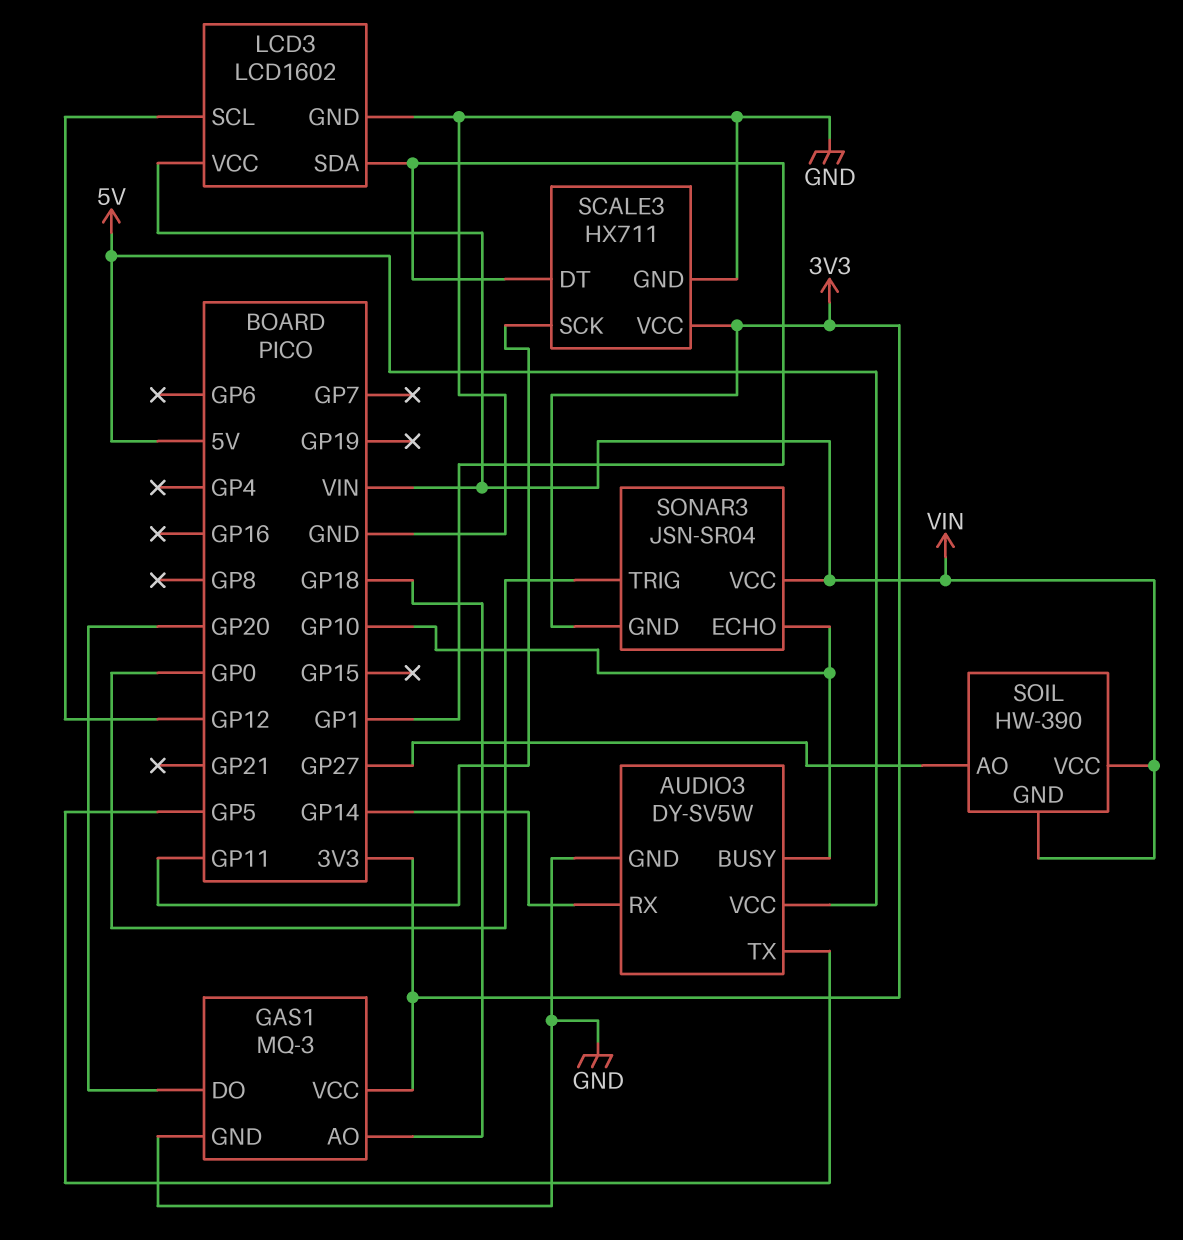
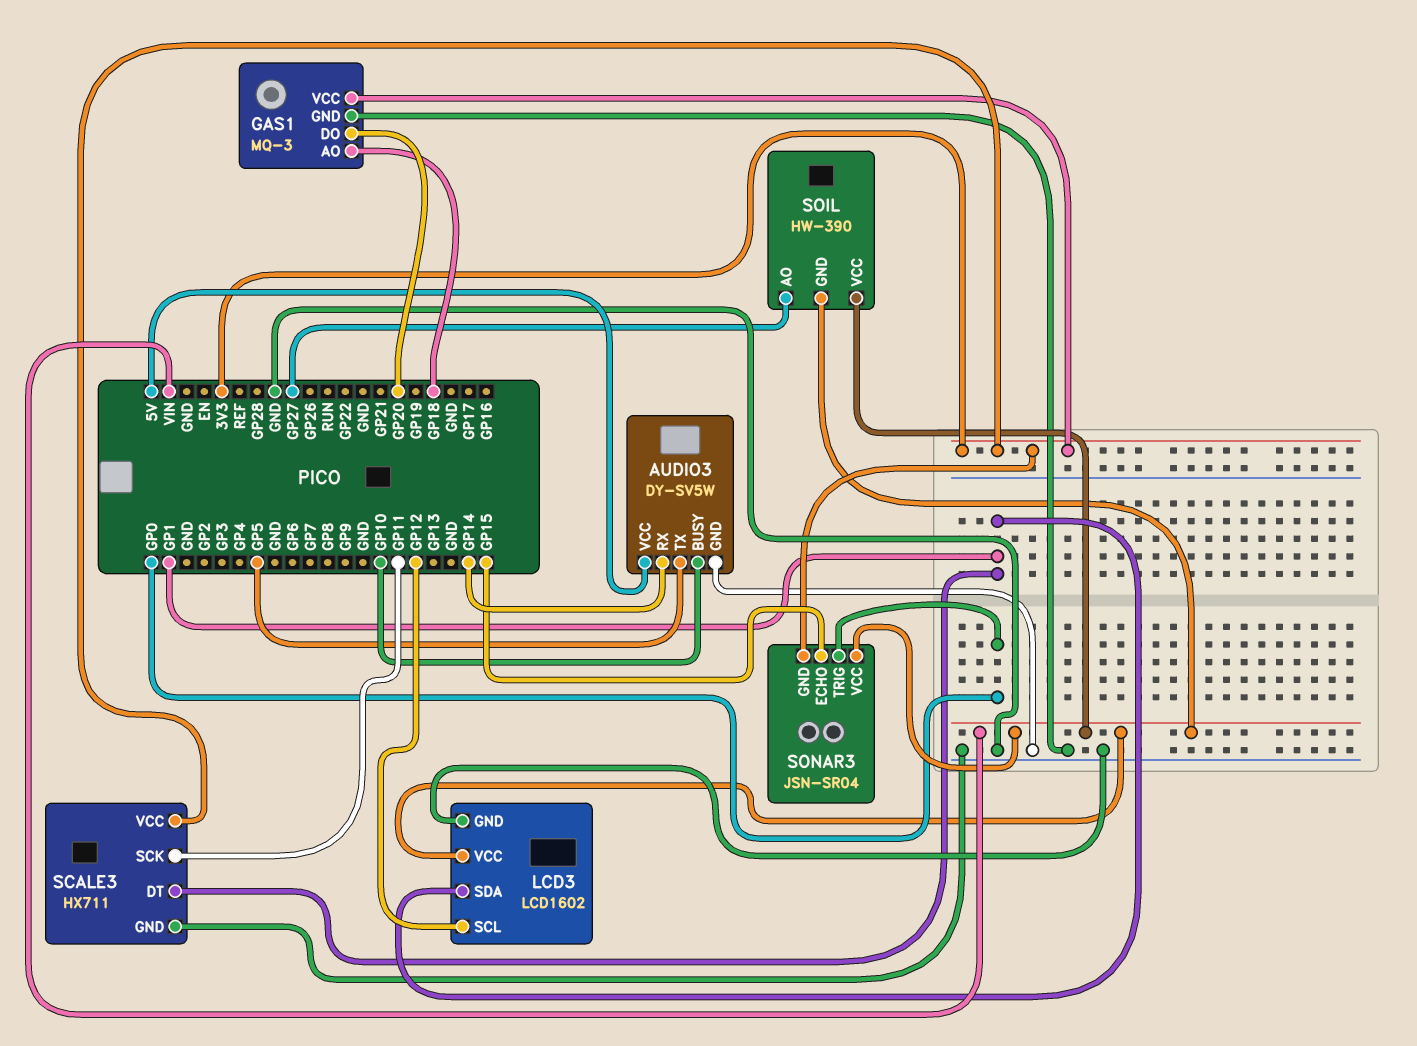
SONAR3 pin ECHO: GP10 -> GP15

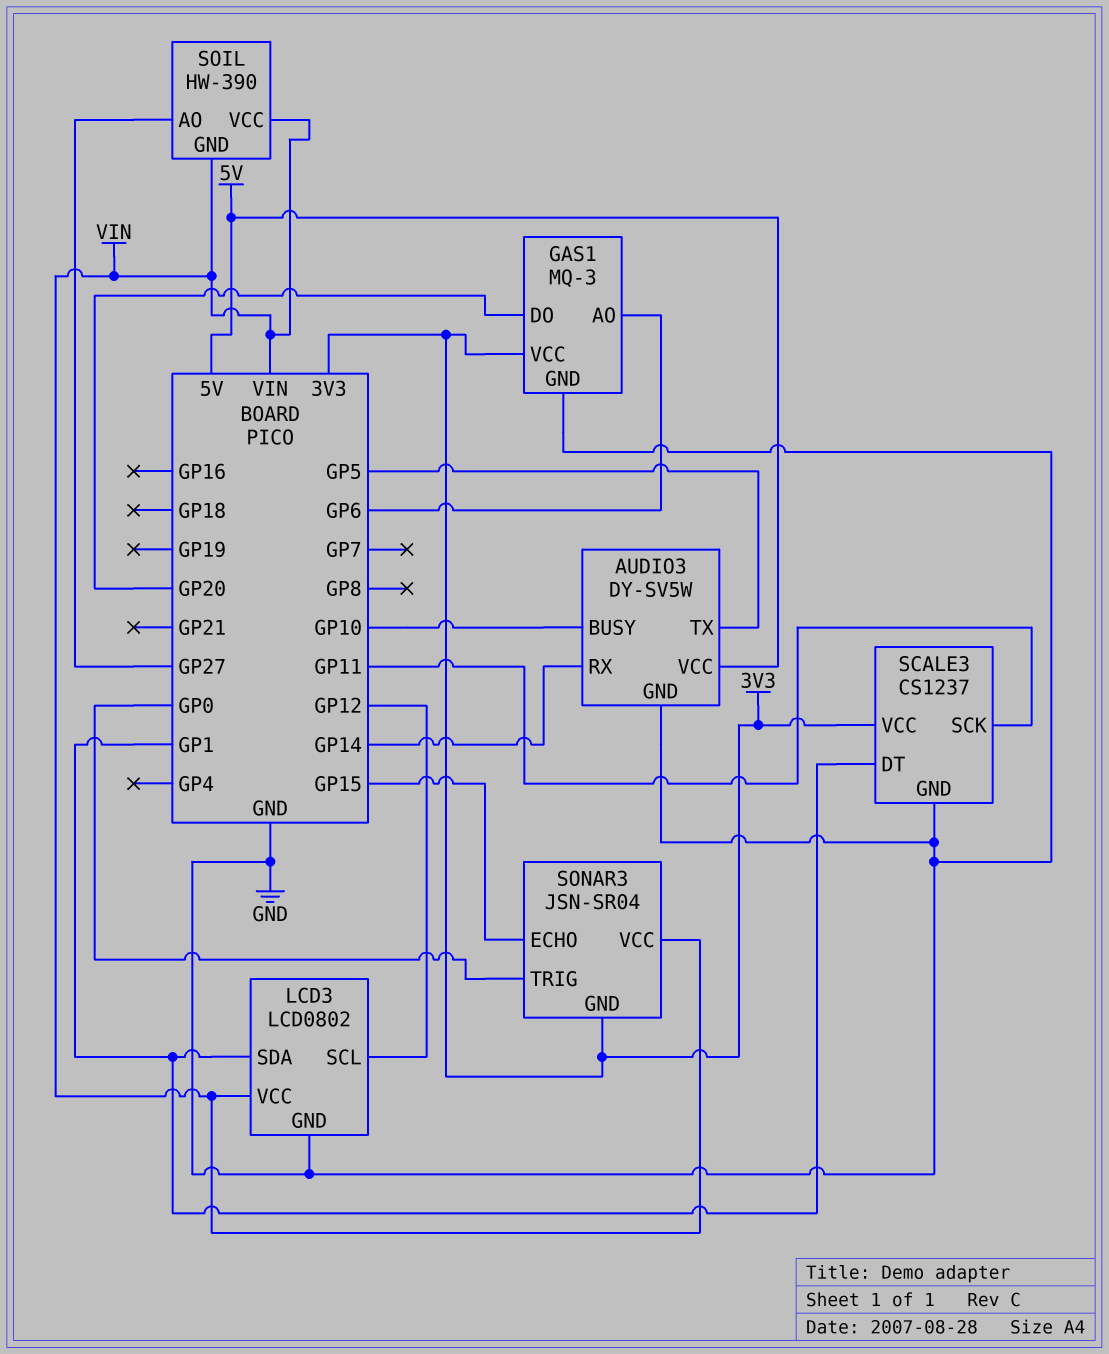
GAS1 pin AO: GP18 -> GP6
LCD3: LCD1602 -> LCD0802
SCALE3: HX711 -> CS1237

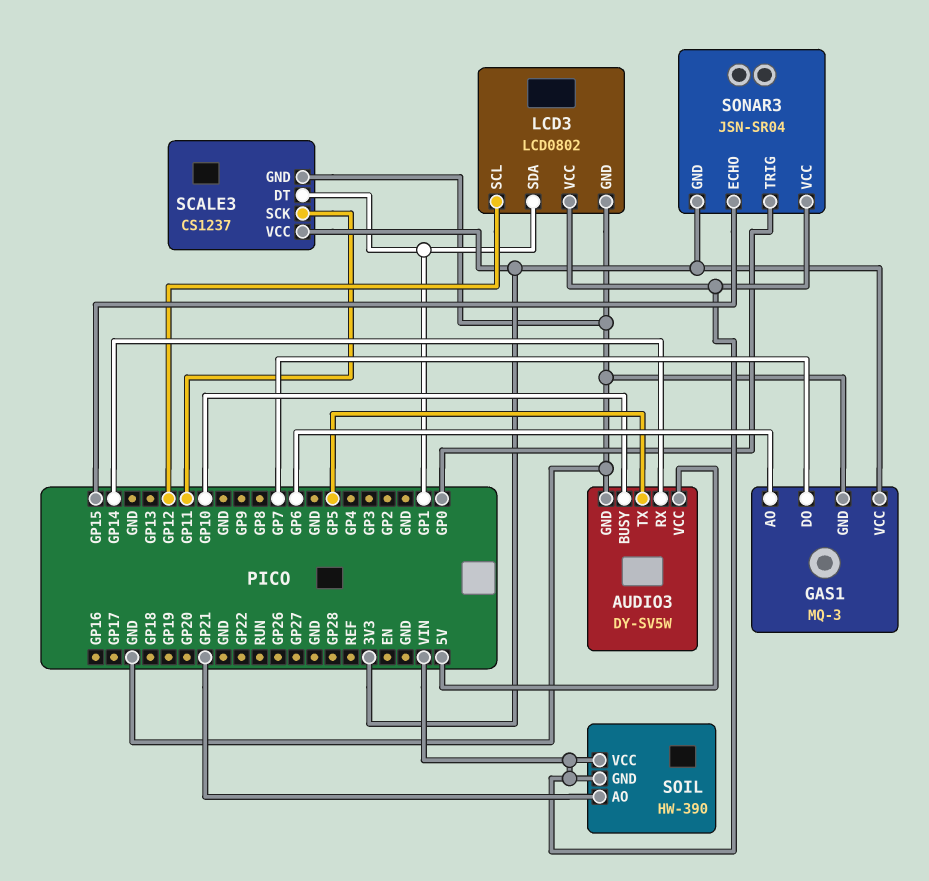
GAS1 pin DO: GP20 -> GP7
SOIL pin AO: GP27 -> GP21

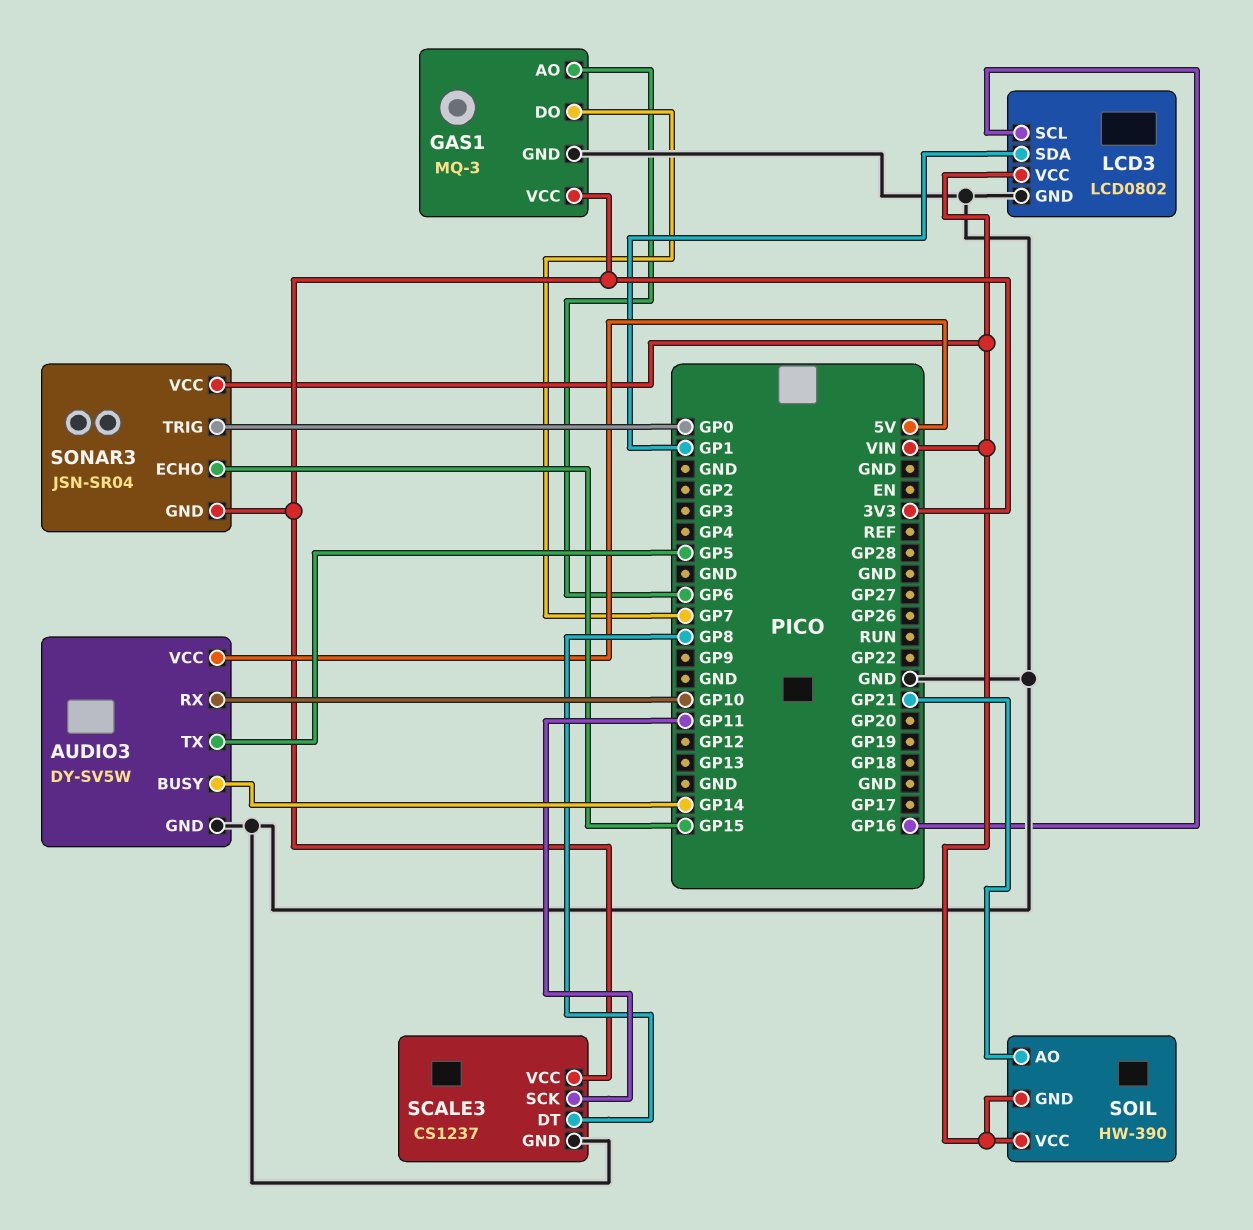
AUDIO3 pin BUSY: GP10 -> GP14
AUDIO3 pin RX: GP14 -> GP10
LCD3 pin SCL: GP12 -> GP16
SCALE3 pin DT: GP1 -> GP8

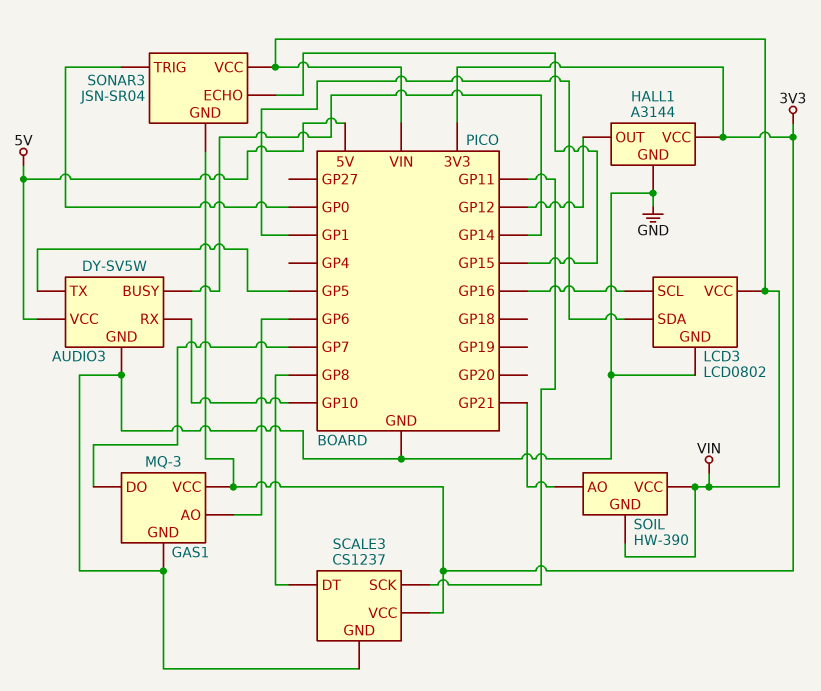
HALL1: none -> A3144
HALL1 pin GND: none -> GND
HALL1 pin OUT: none -> GP12
HALL1 pin VCC: none -> 3V3

